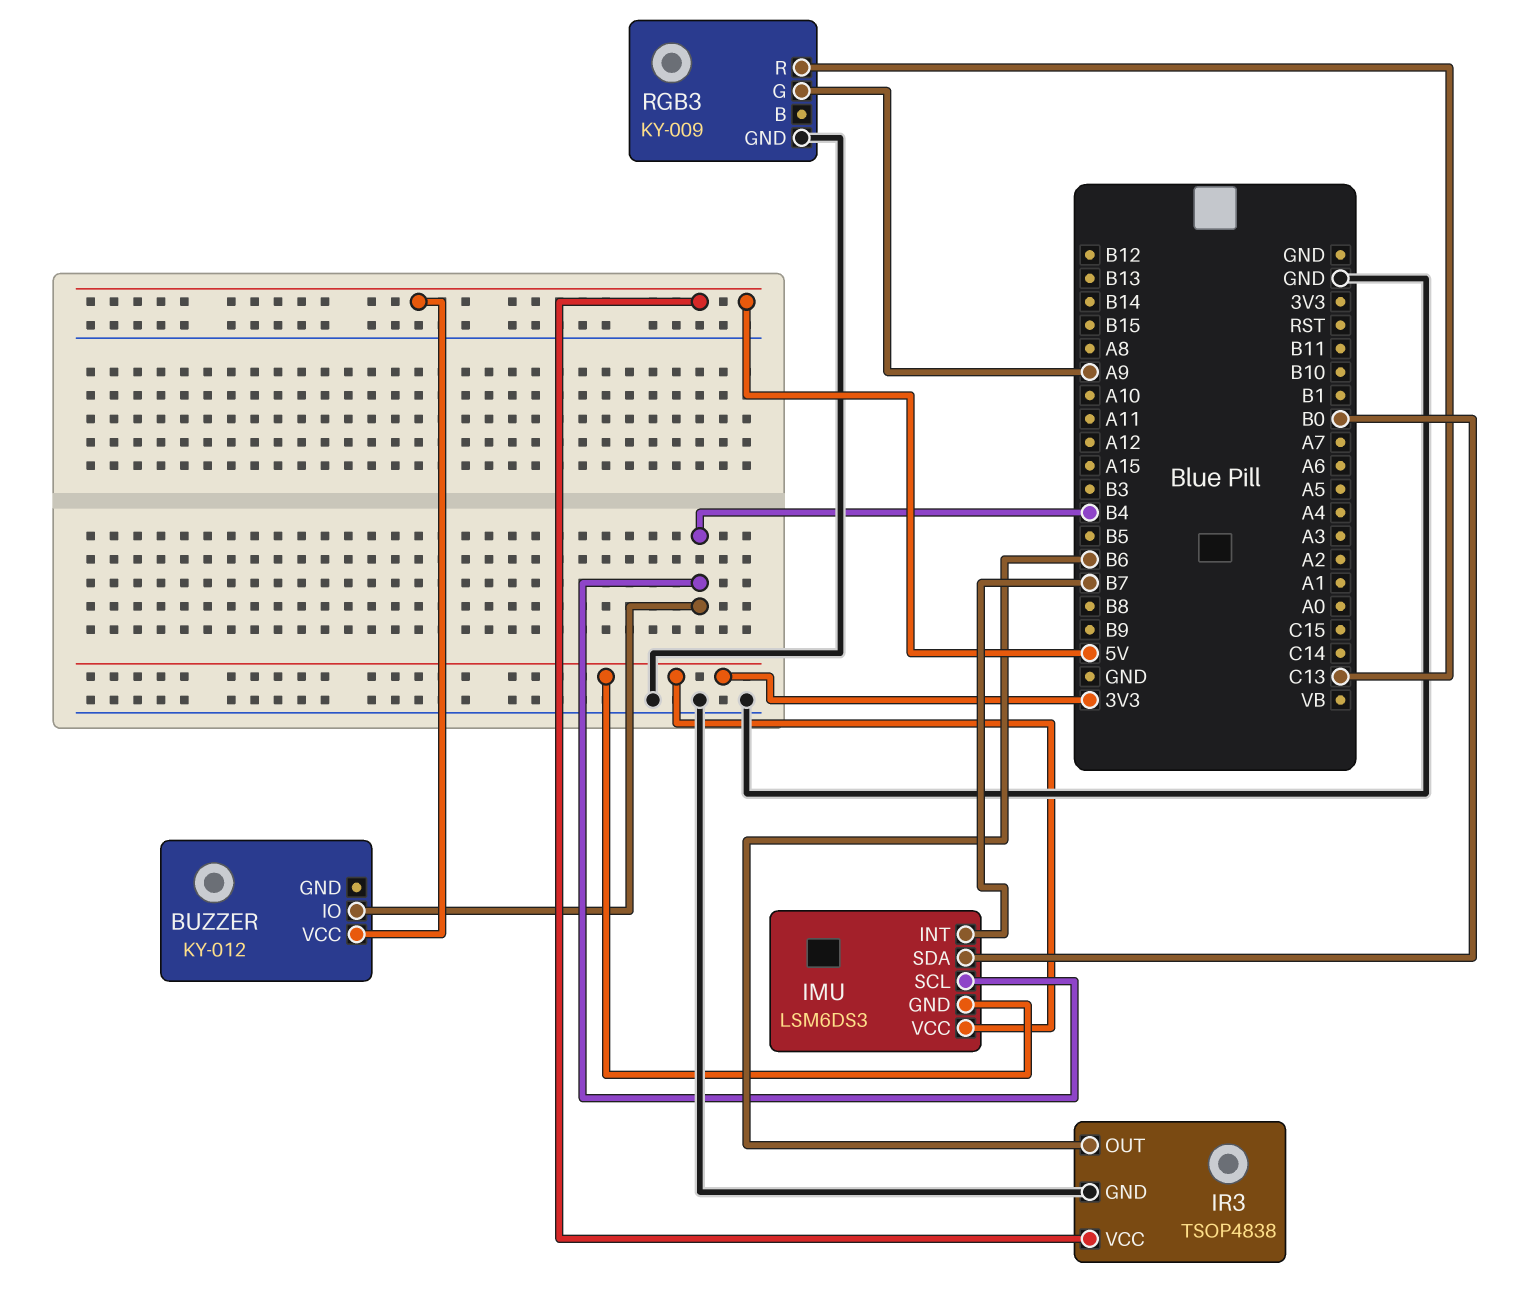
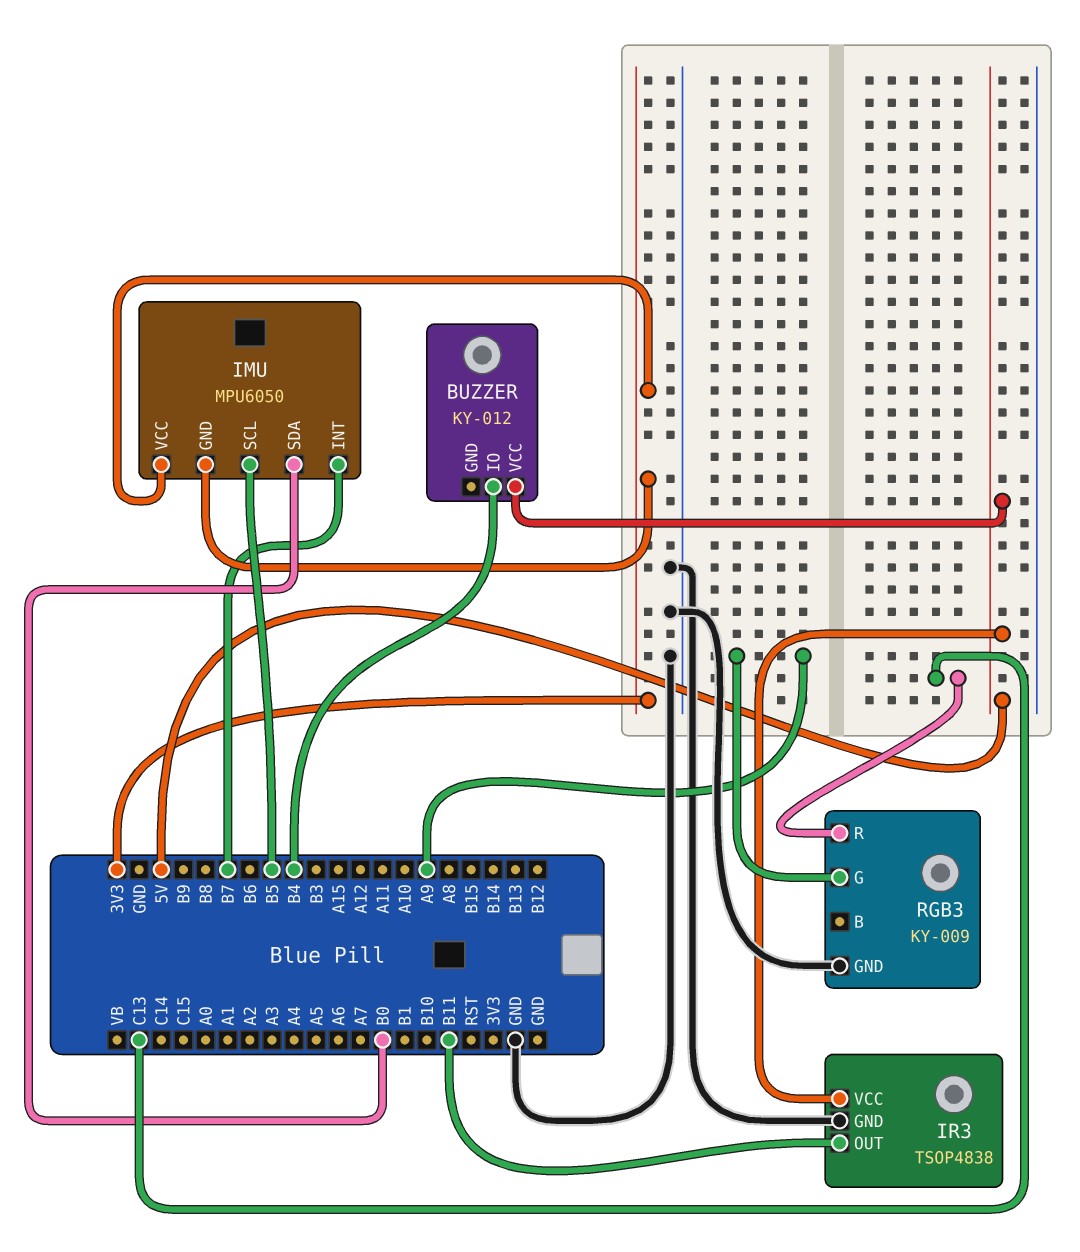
IMU: LSM6DS3 -> MPU6050
IMU pin SCL: B4 -> B5
IR3 pin OUT: B6 -> B11

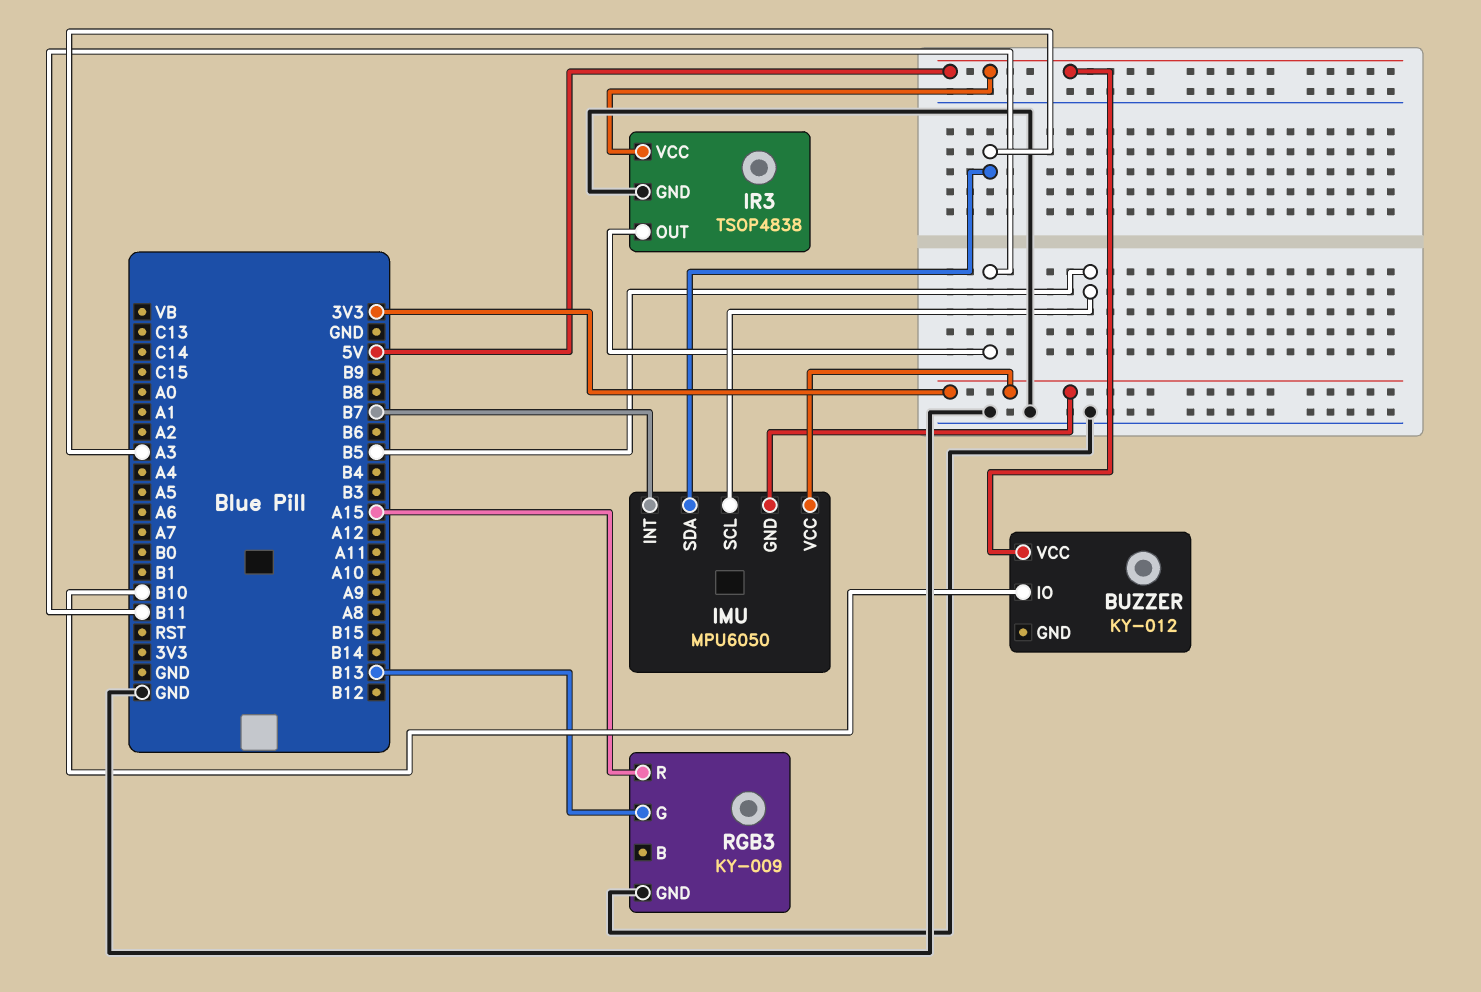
BUZZER pin IO: B4 -> B10
IMU pin SDA: B0 -> A3
RGB3 pin G: A9 -> B13
RGB3 pin R: C13 -> A15

